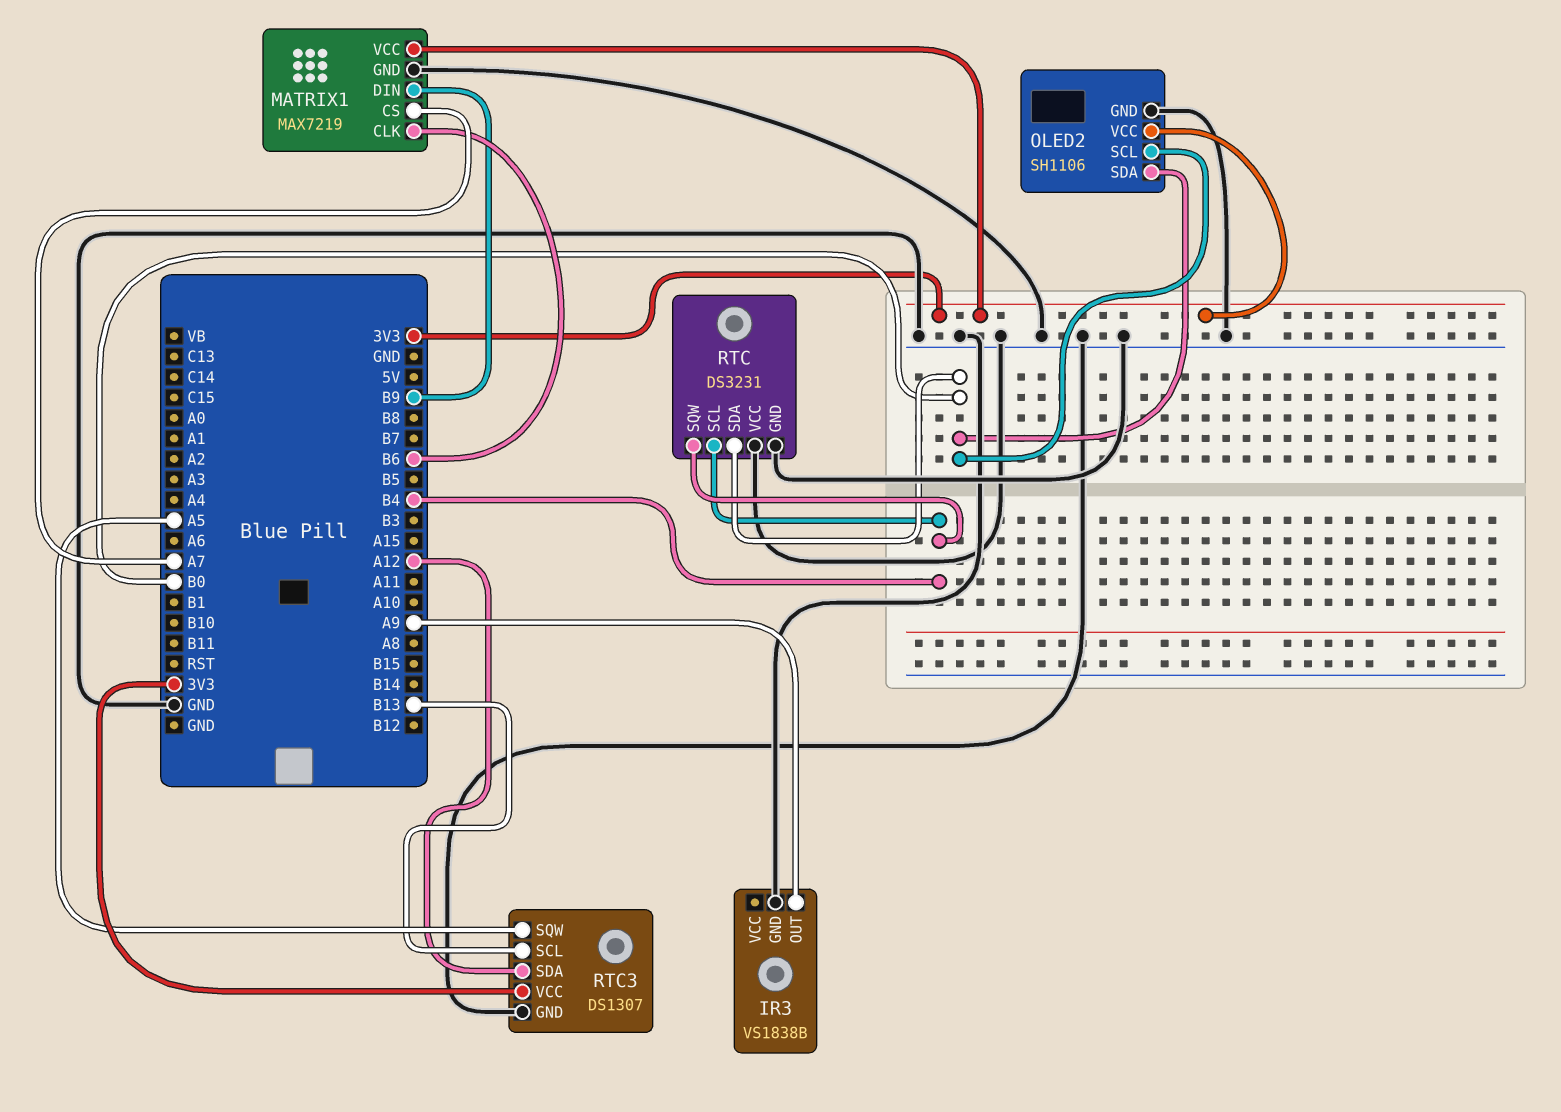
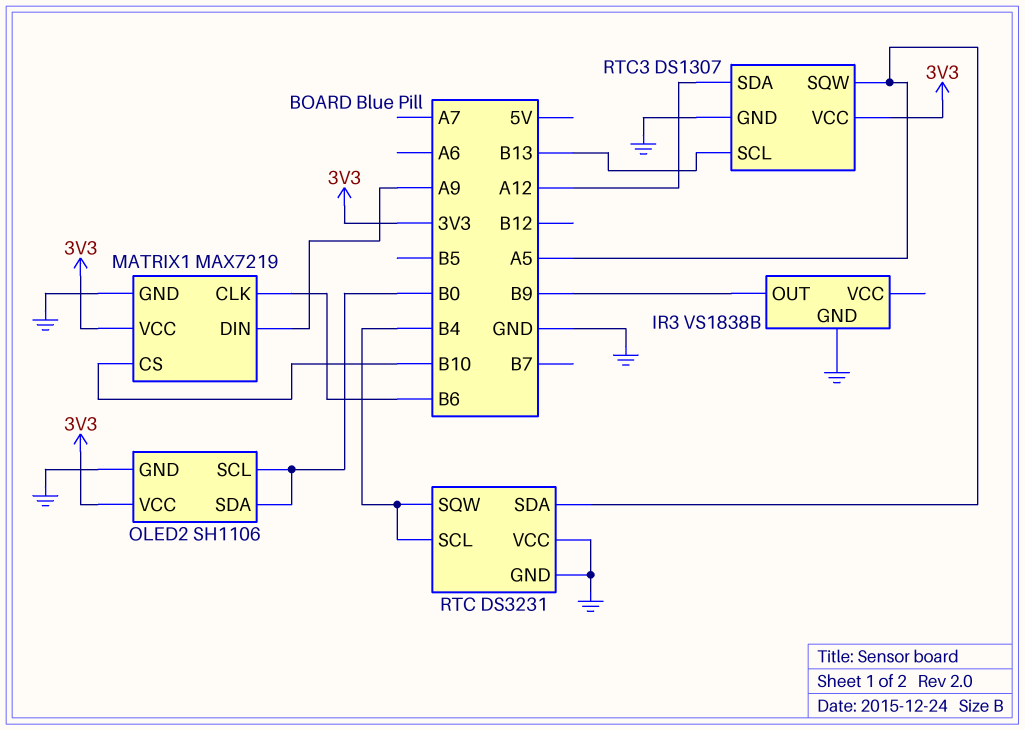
IR3 pin OUT: A9 -> B9
MATRIX1 pin CS: A7 -> B10
MATRIX1 pin DIN: B9 -> A9
RTC pin SDA: B0 -> A5

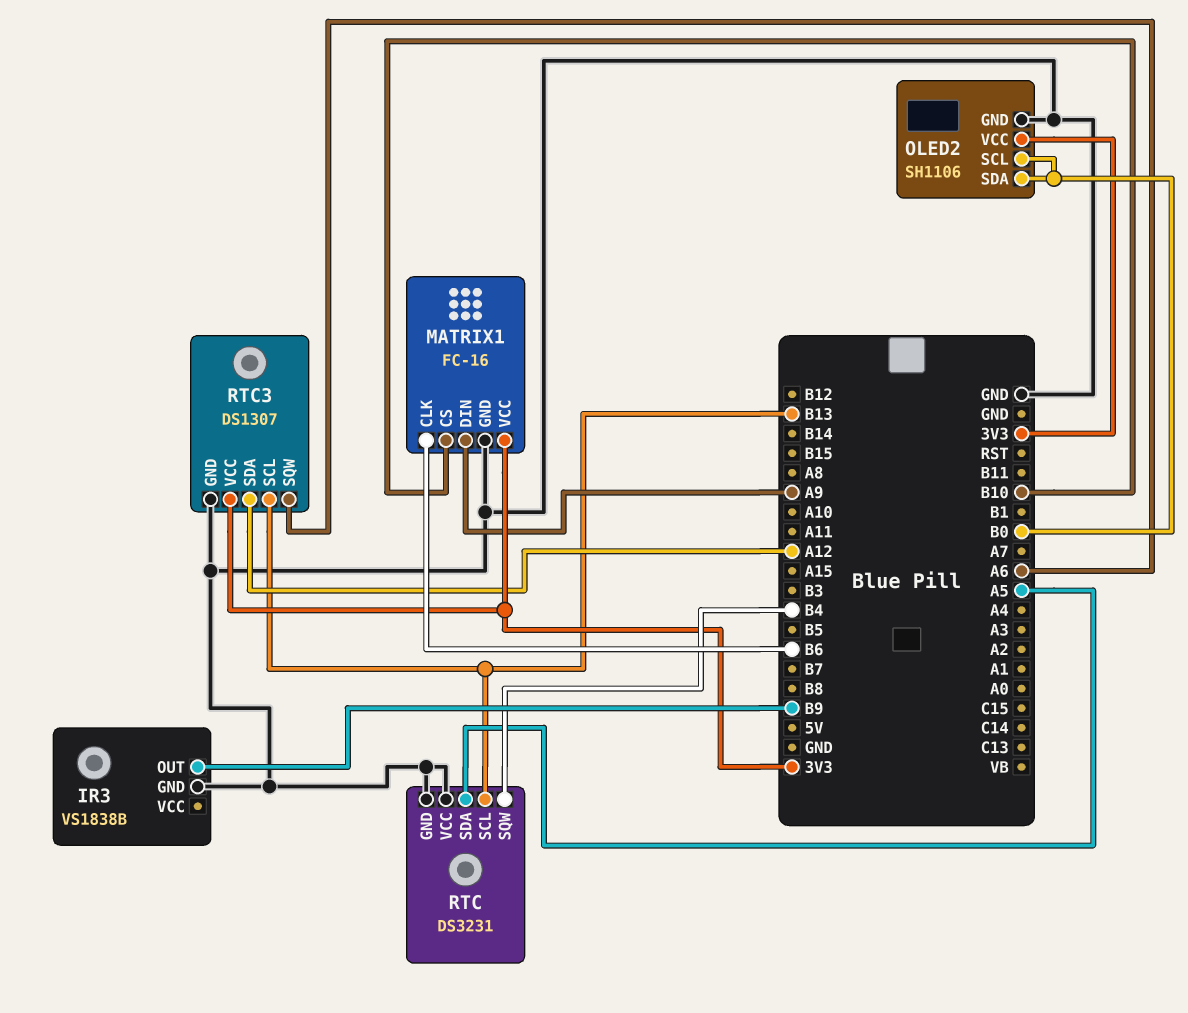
MATRIX1: MAX7219 -> FC-16
RTC pin SCL: B4 -> B13
RTC3 pin SQW: A5 -> A6

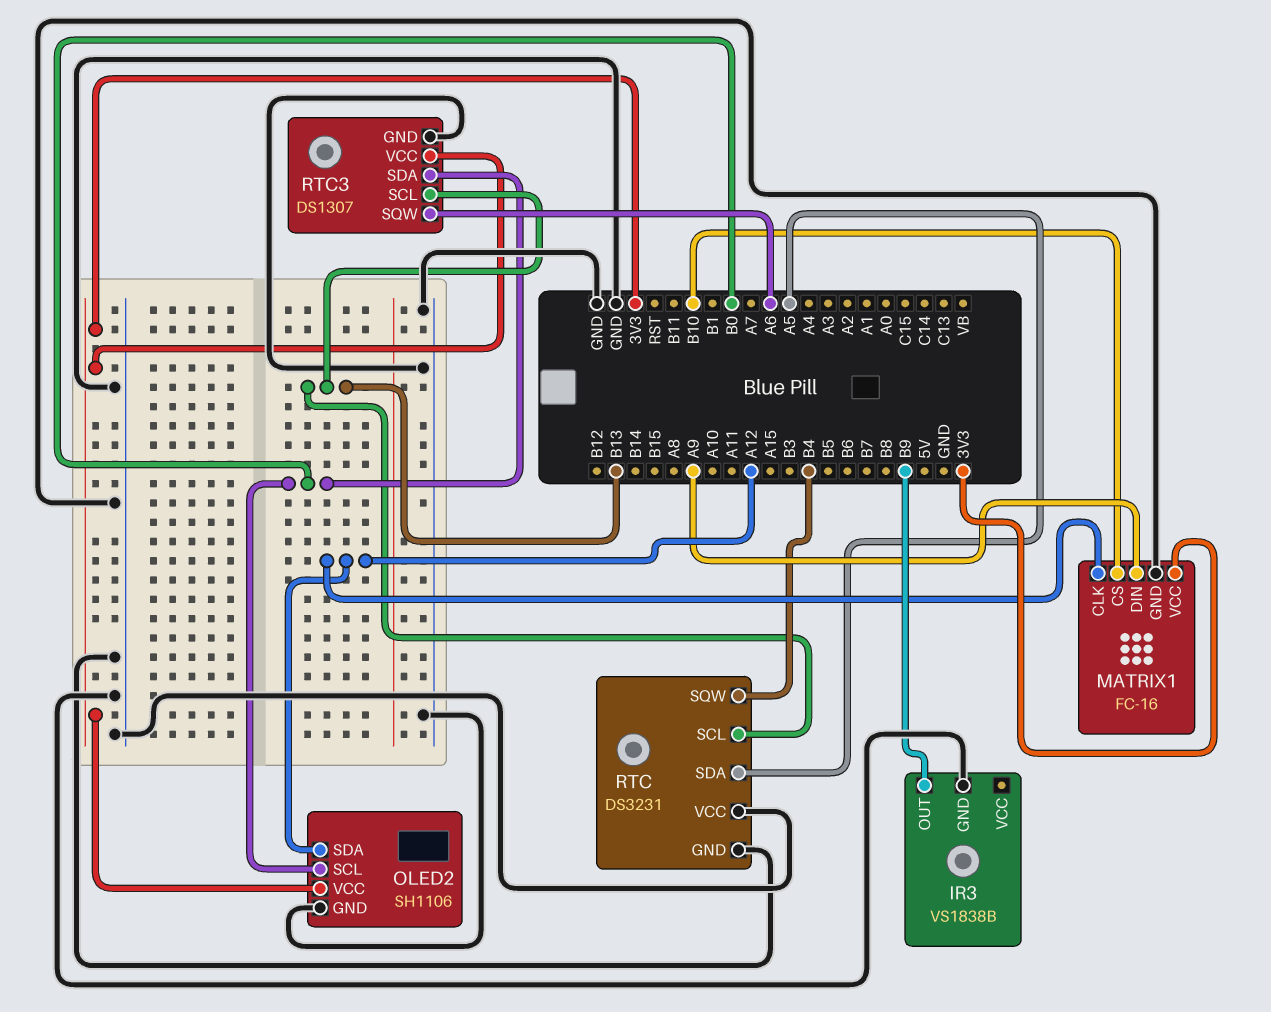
MATRIX1 pin CLK: B6 -> A12
OLED2 pin SDA: B0 -> A12
RTC3 pin SDA: A12 -> B0

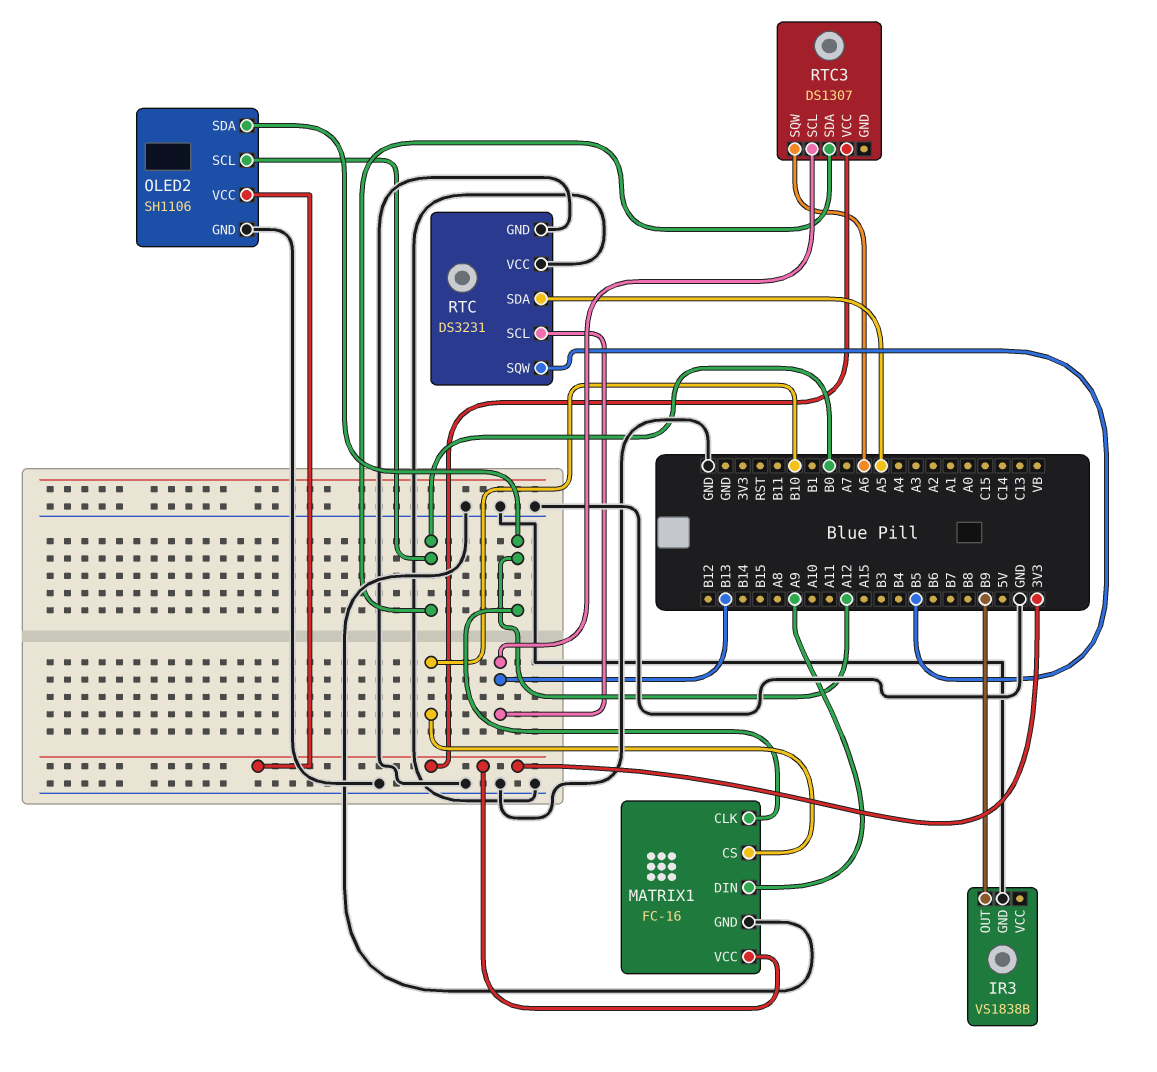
RTC pin SQW: B4 -> B5
RTC3 pin GND: GND -> none

